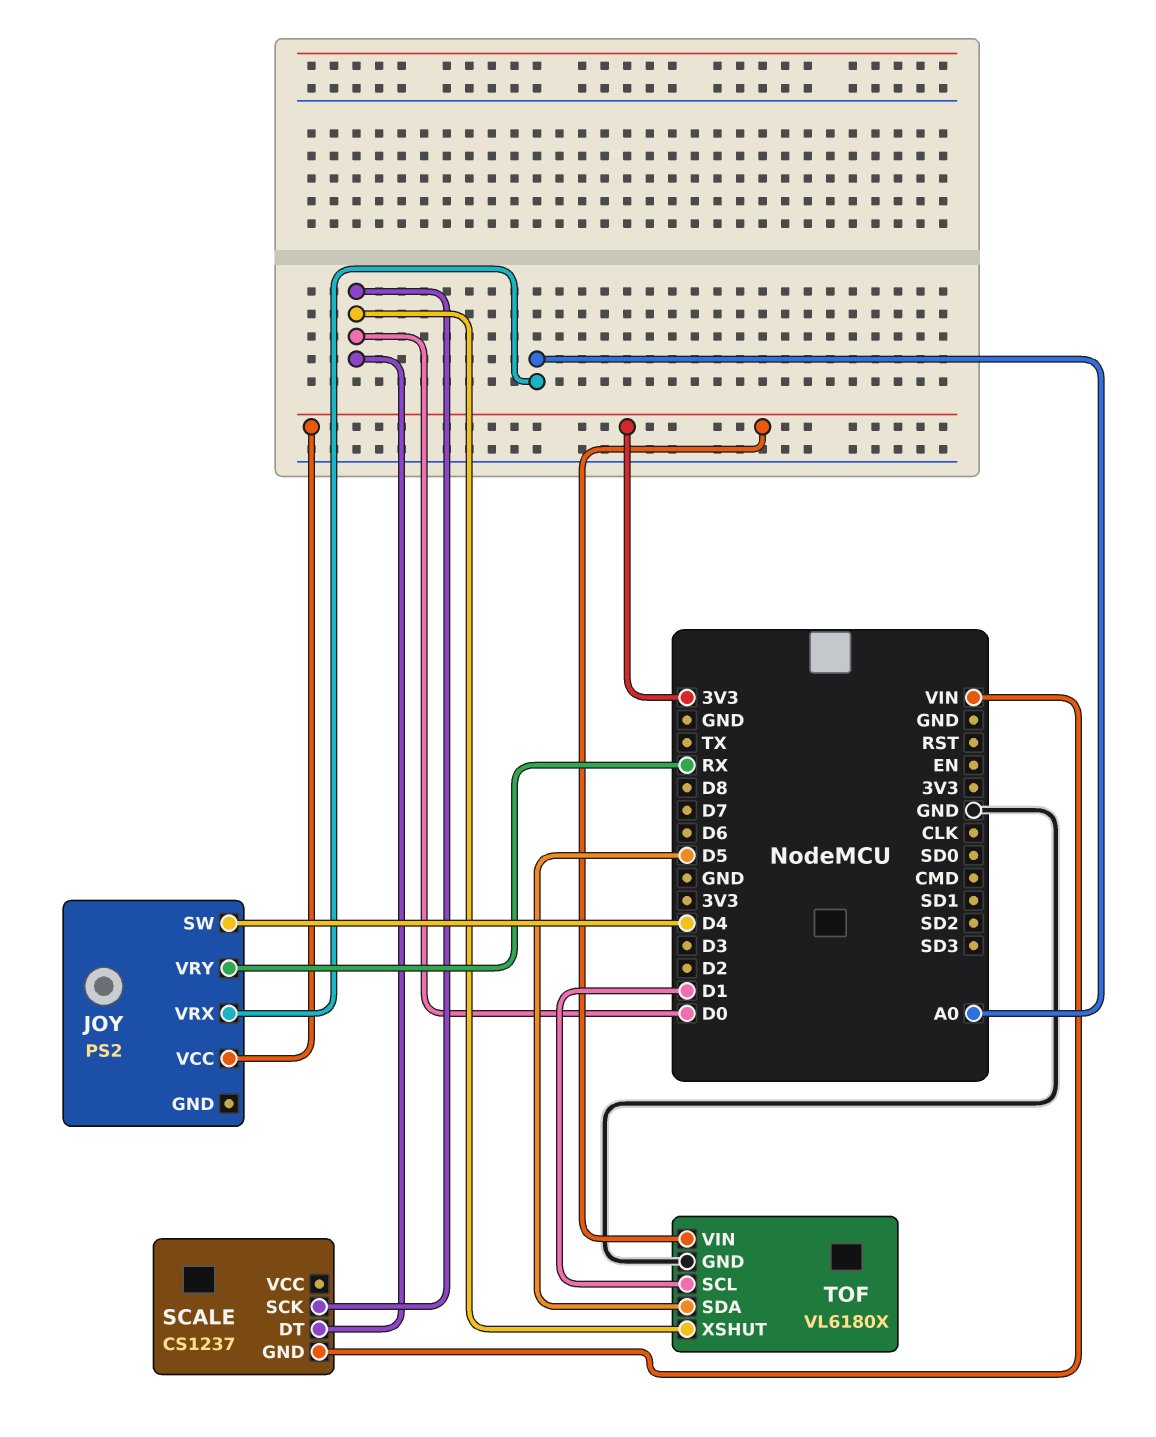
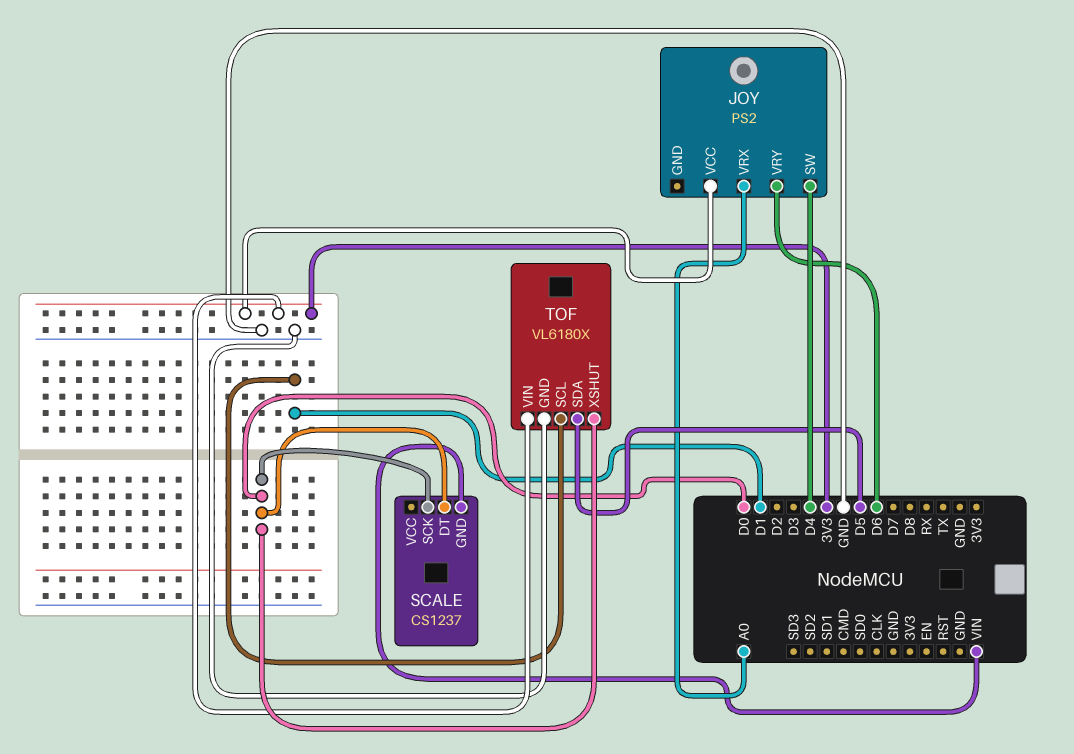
JOY pin VRY: RX -> D6

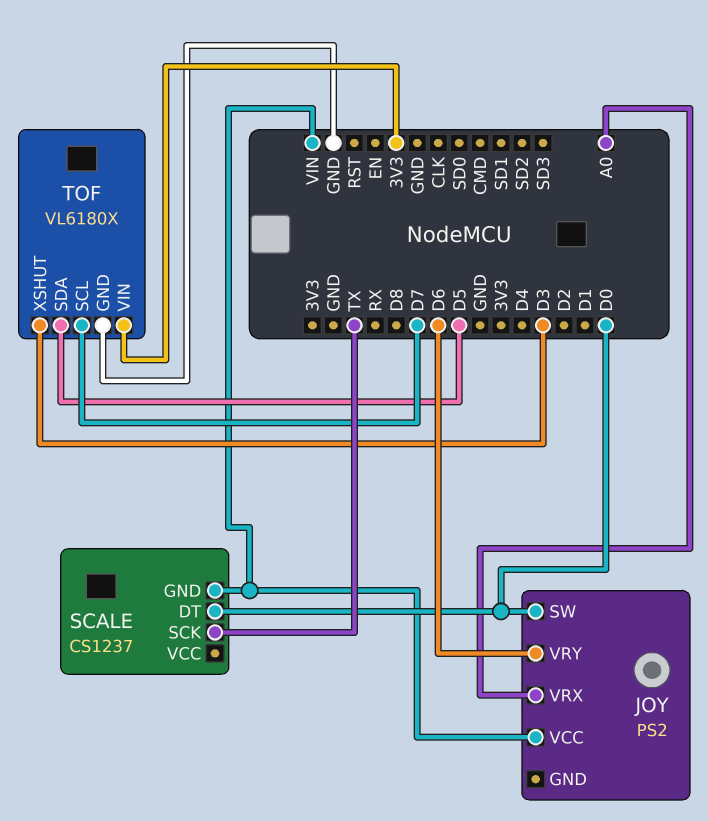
JOY pin SW: D4 -> D0
JOY pin VCC: 3V3 -> VIN
SCALE pin SCK: D0 -> TX
TOF pin SCL: D1 -> D7
TOF pin XSHUT: D0 -> D3

